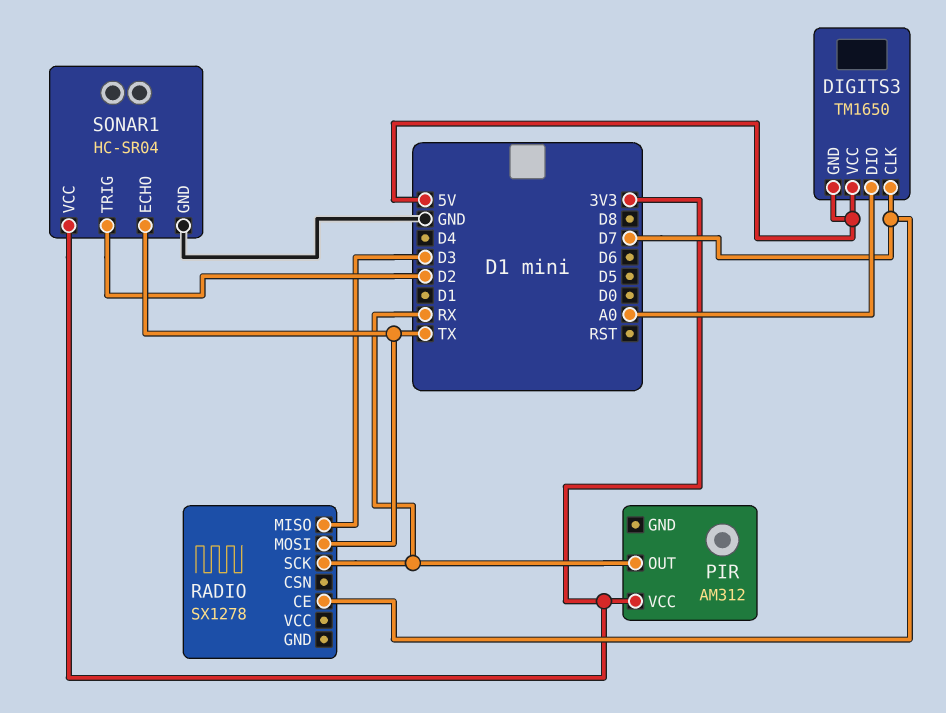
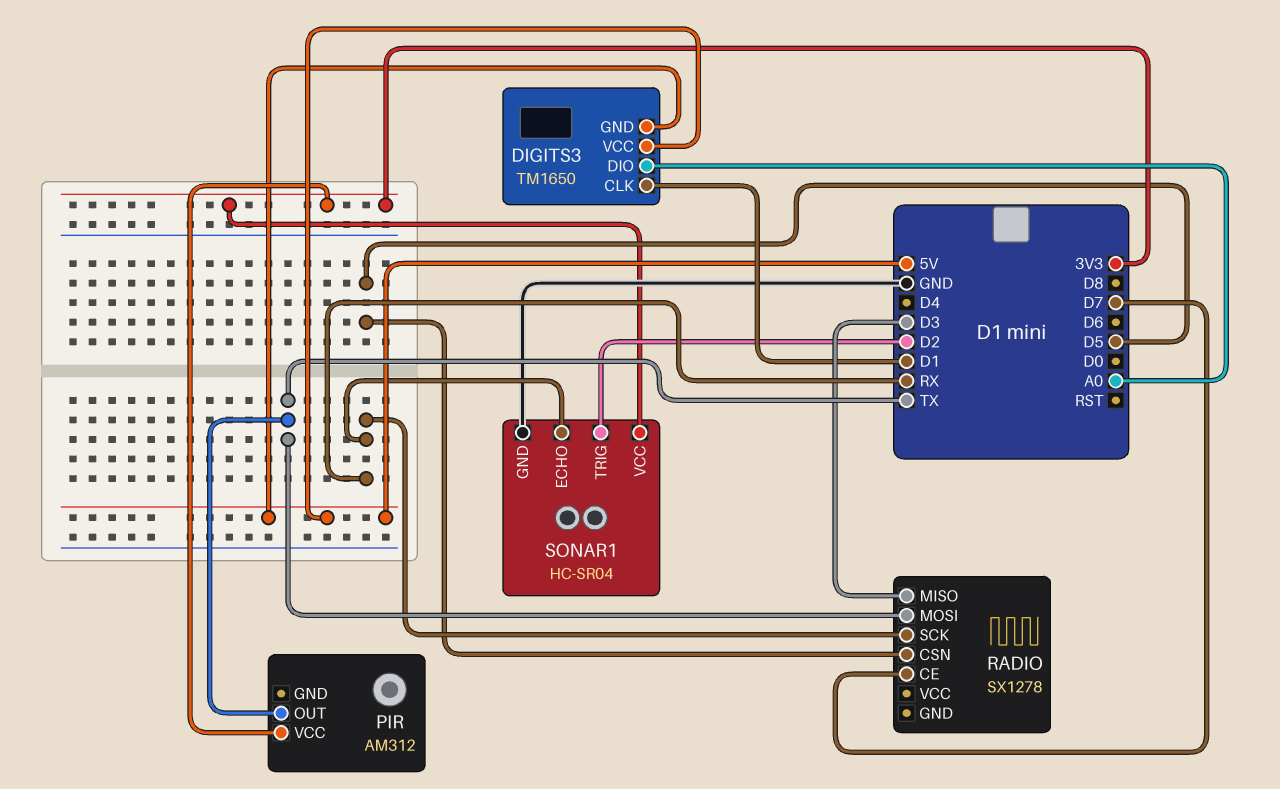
DIGITS3 pin CLK: D7 -> D1
PIR pin OUT: RX -> TX
RADIO pin CSN: none -> D5
SONAR1 pin ECHO: TX -> RX

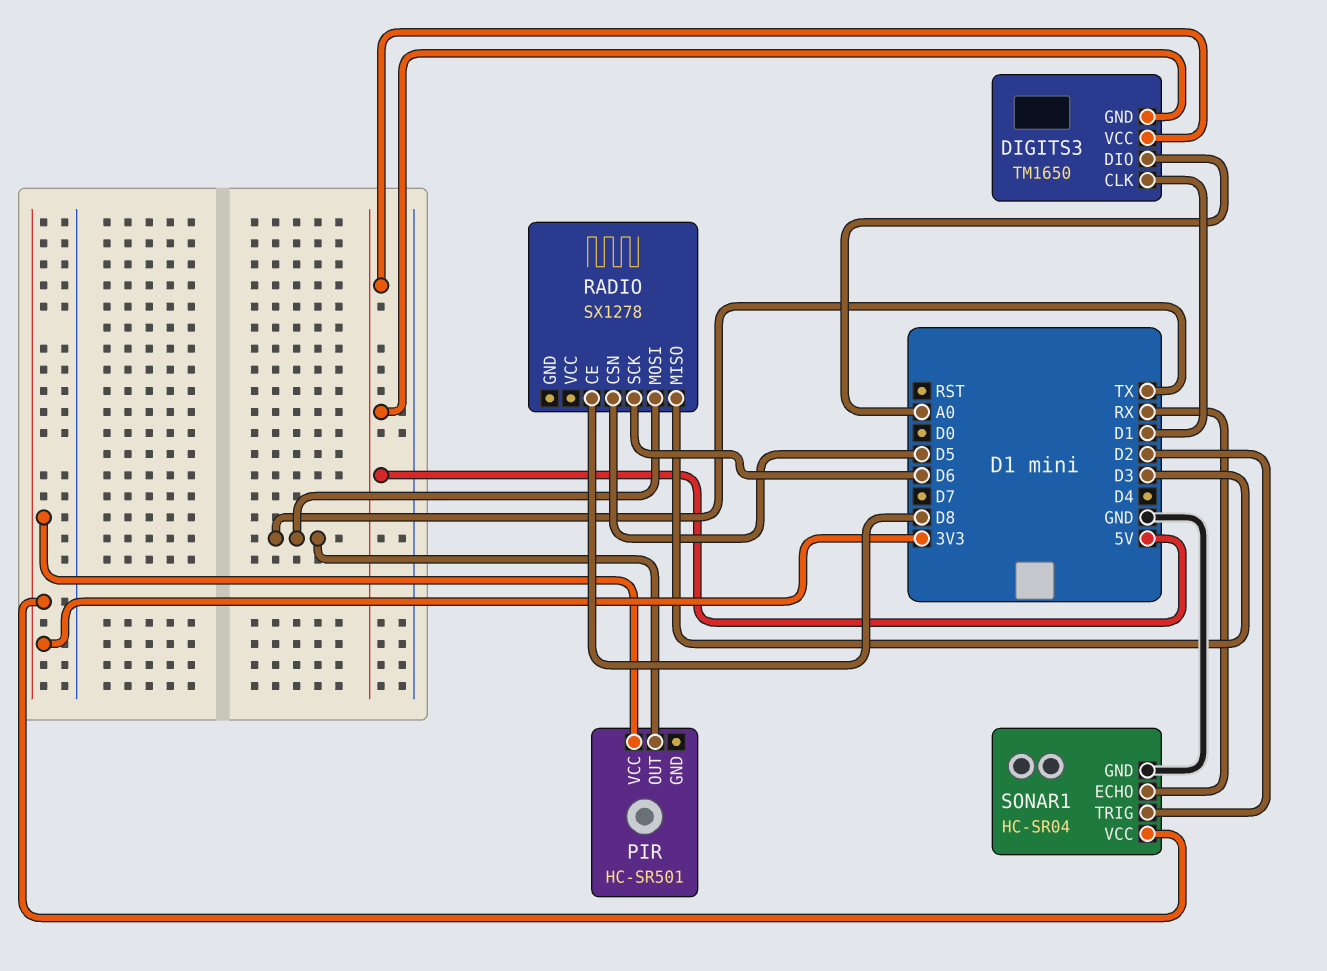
PIR: AM312 -> HC-SR501
RADIO pin CE: D7 -> D8
RADIO pin SCK: RX -> D6

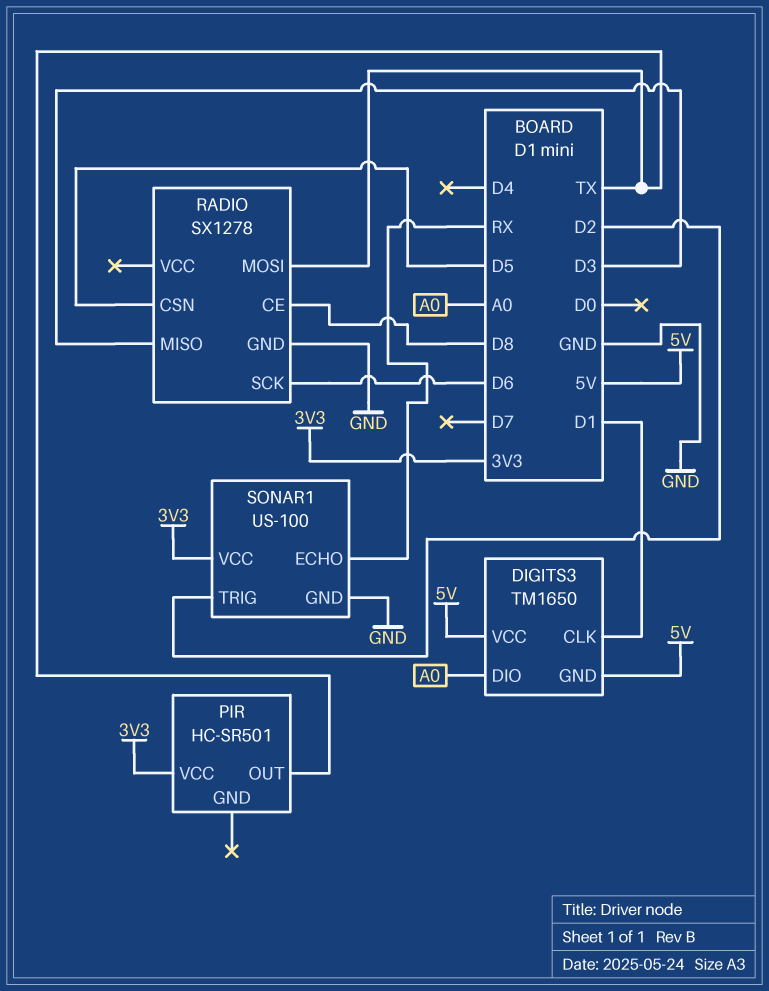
RADIO pin GND: none -> GND
SONAR1: HC-SR04 -> US-100

